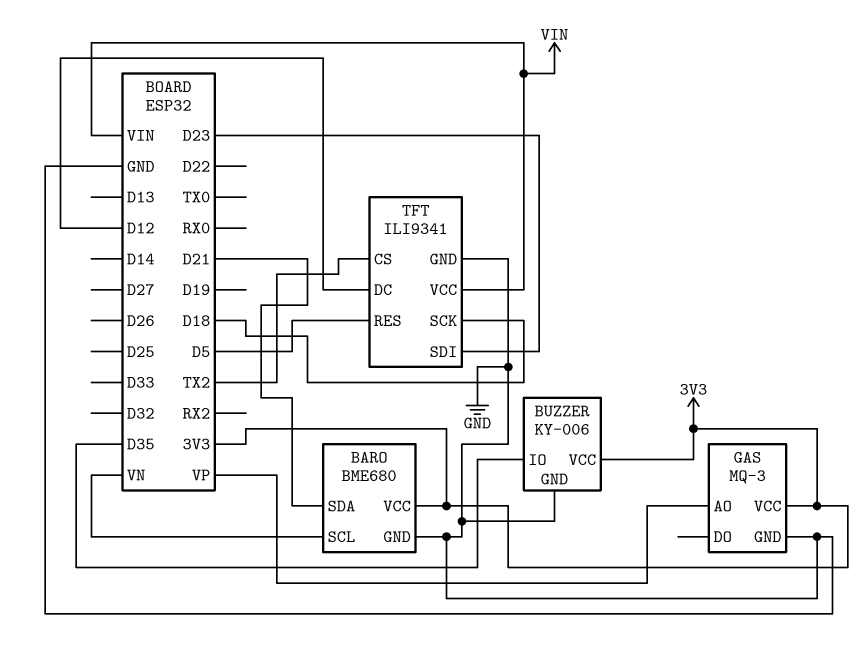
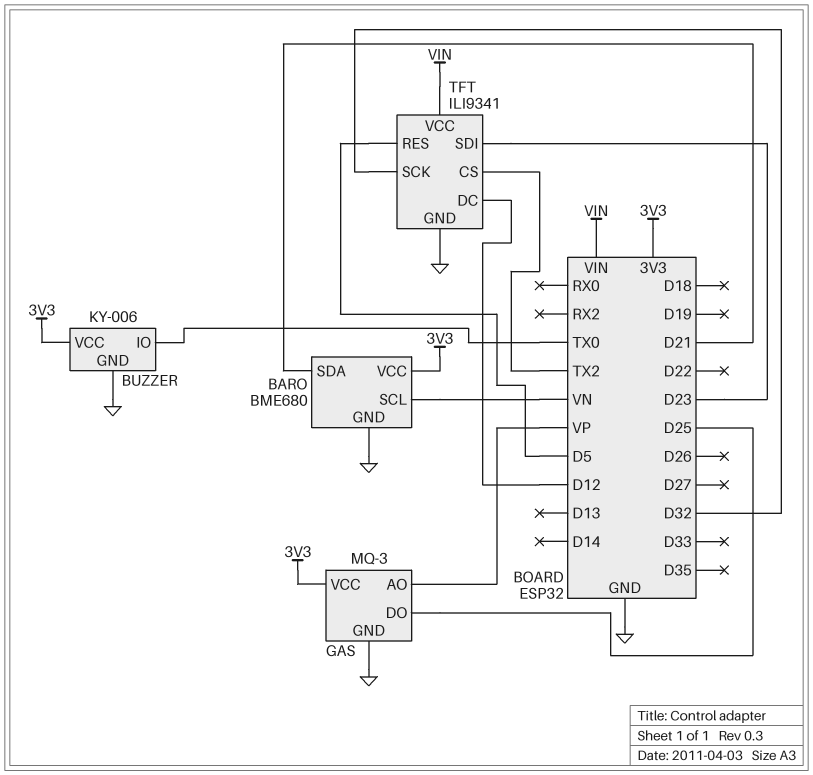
BUZZER pin IO: D35 -> TX0
GAS pin DO: none -> D25
TFT pin SCK: D18 -> D32

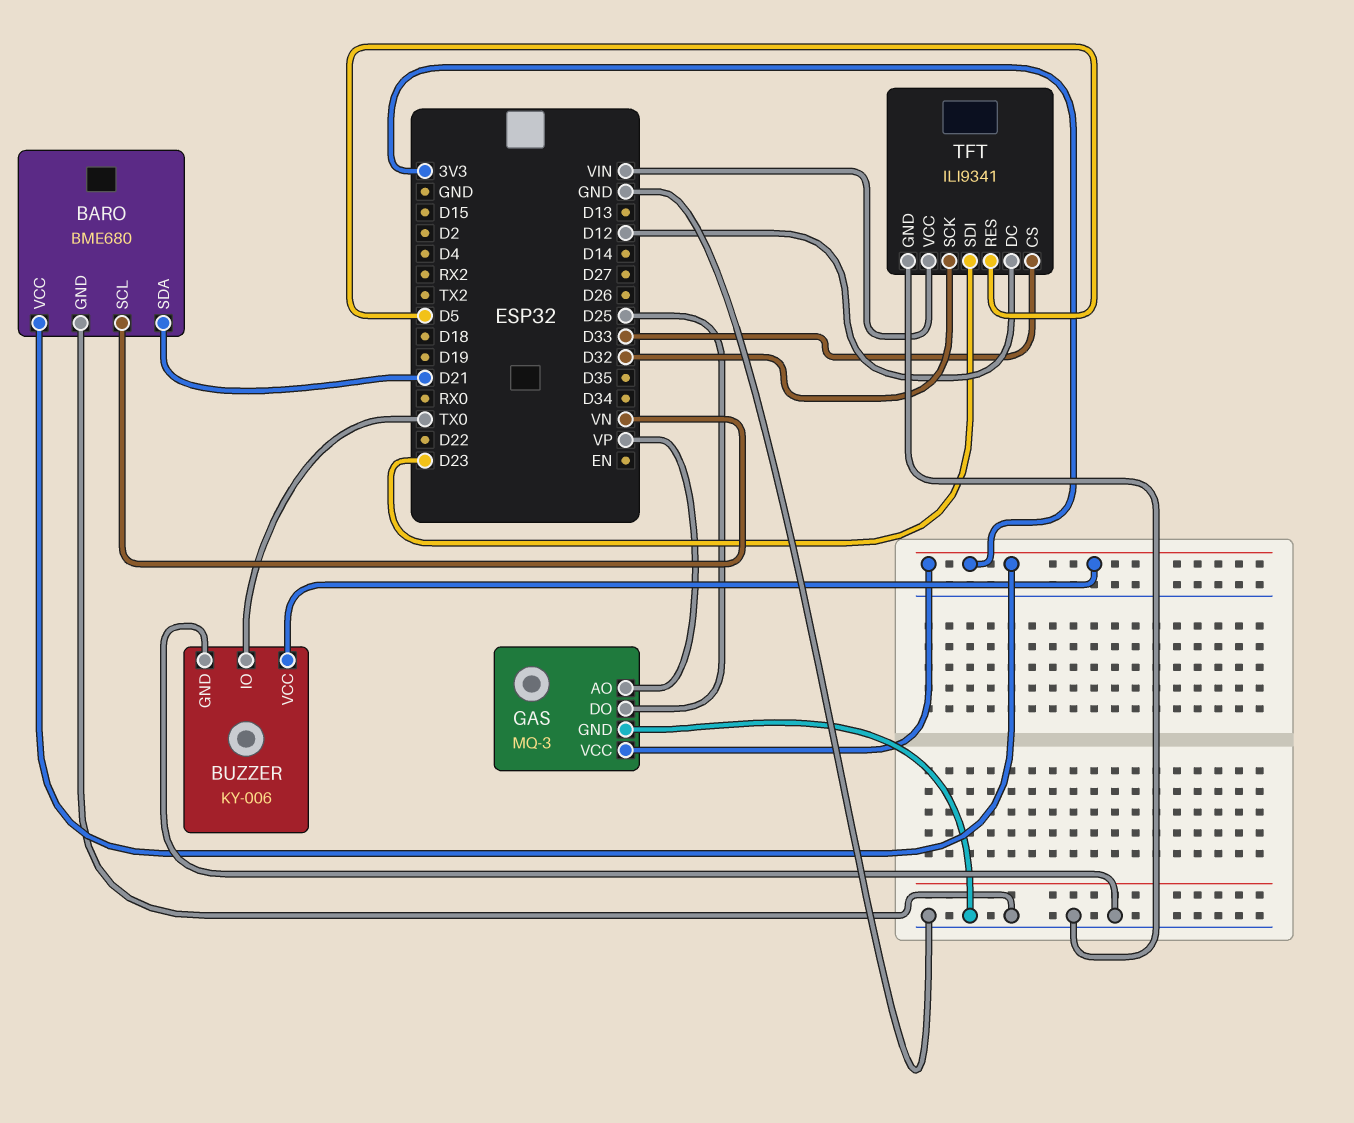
TFT pin CS: TX2 -> D33

